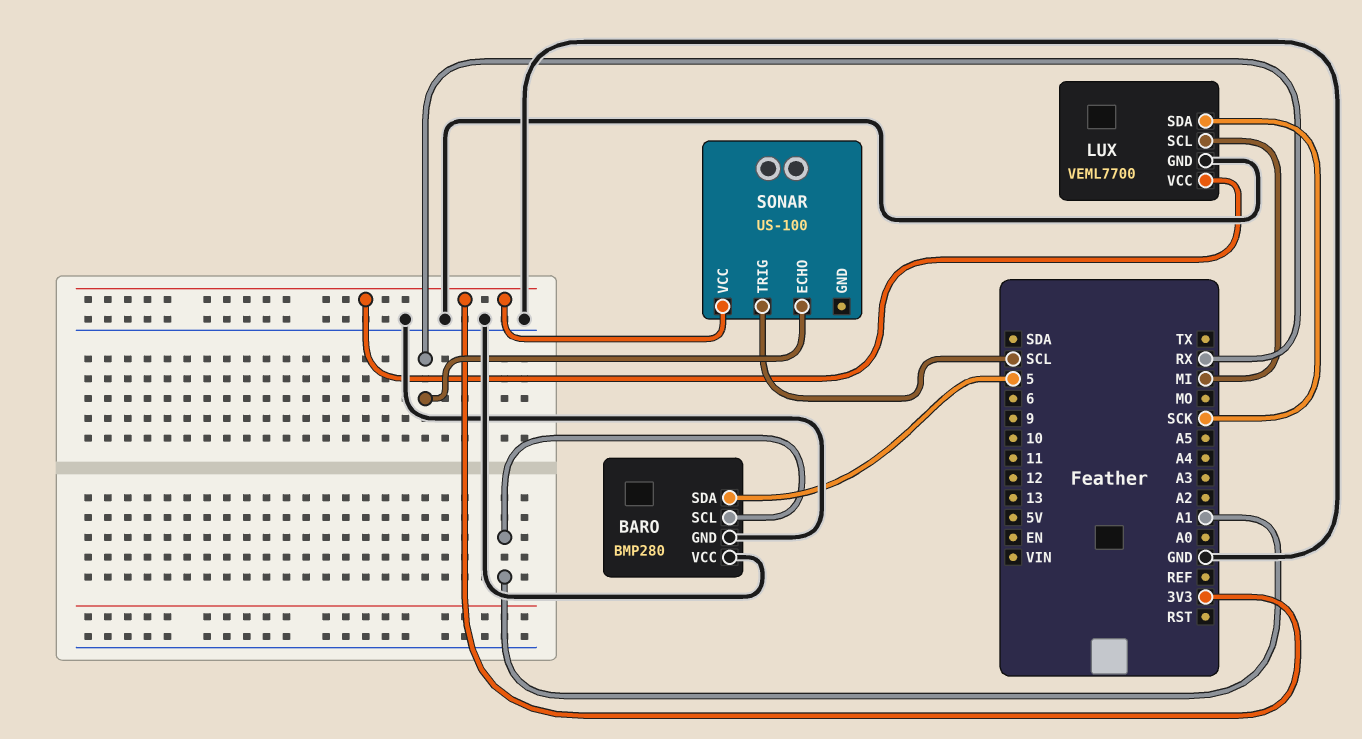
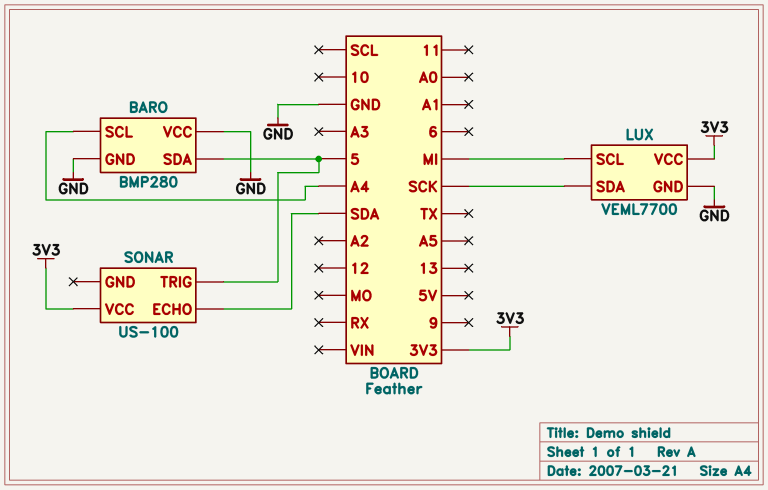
BARO pin SCL: A1 -> A4
SONAR pin ECHO: RX -> SDA
SONAR pin TRIG: SCL -> 5

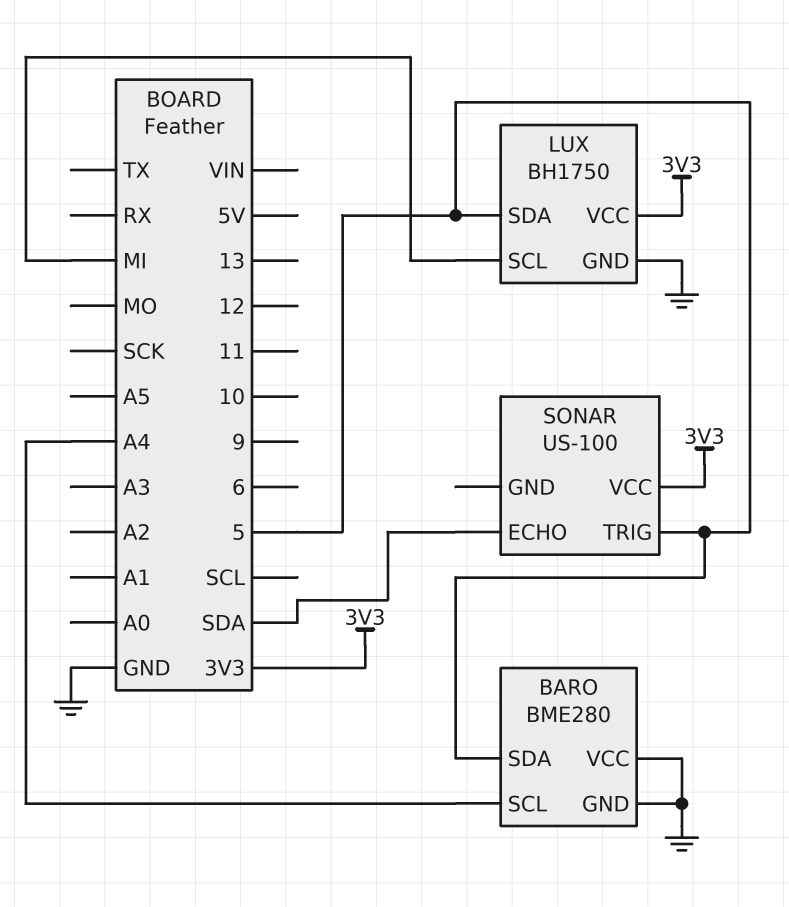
BARO: BMP280 -> BME280
LUX: VEML7700 -> BH1750
LUX pin SDA: SCK -> 5

